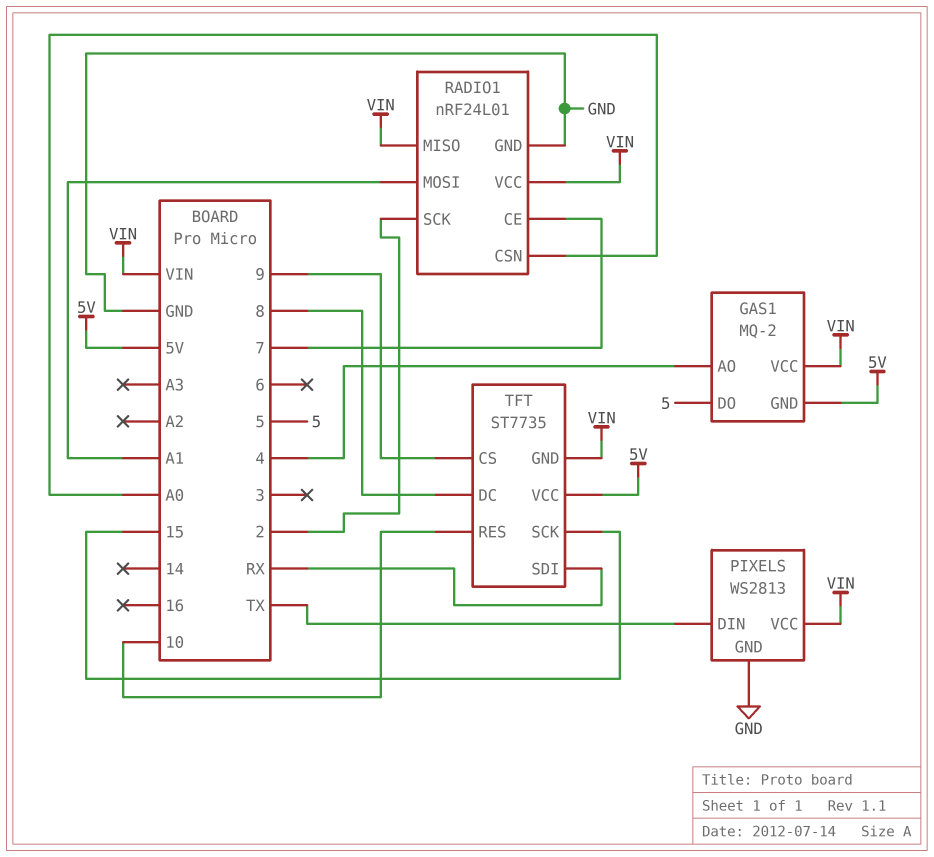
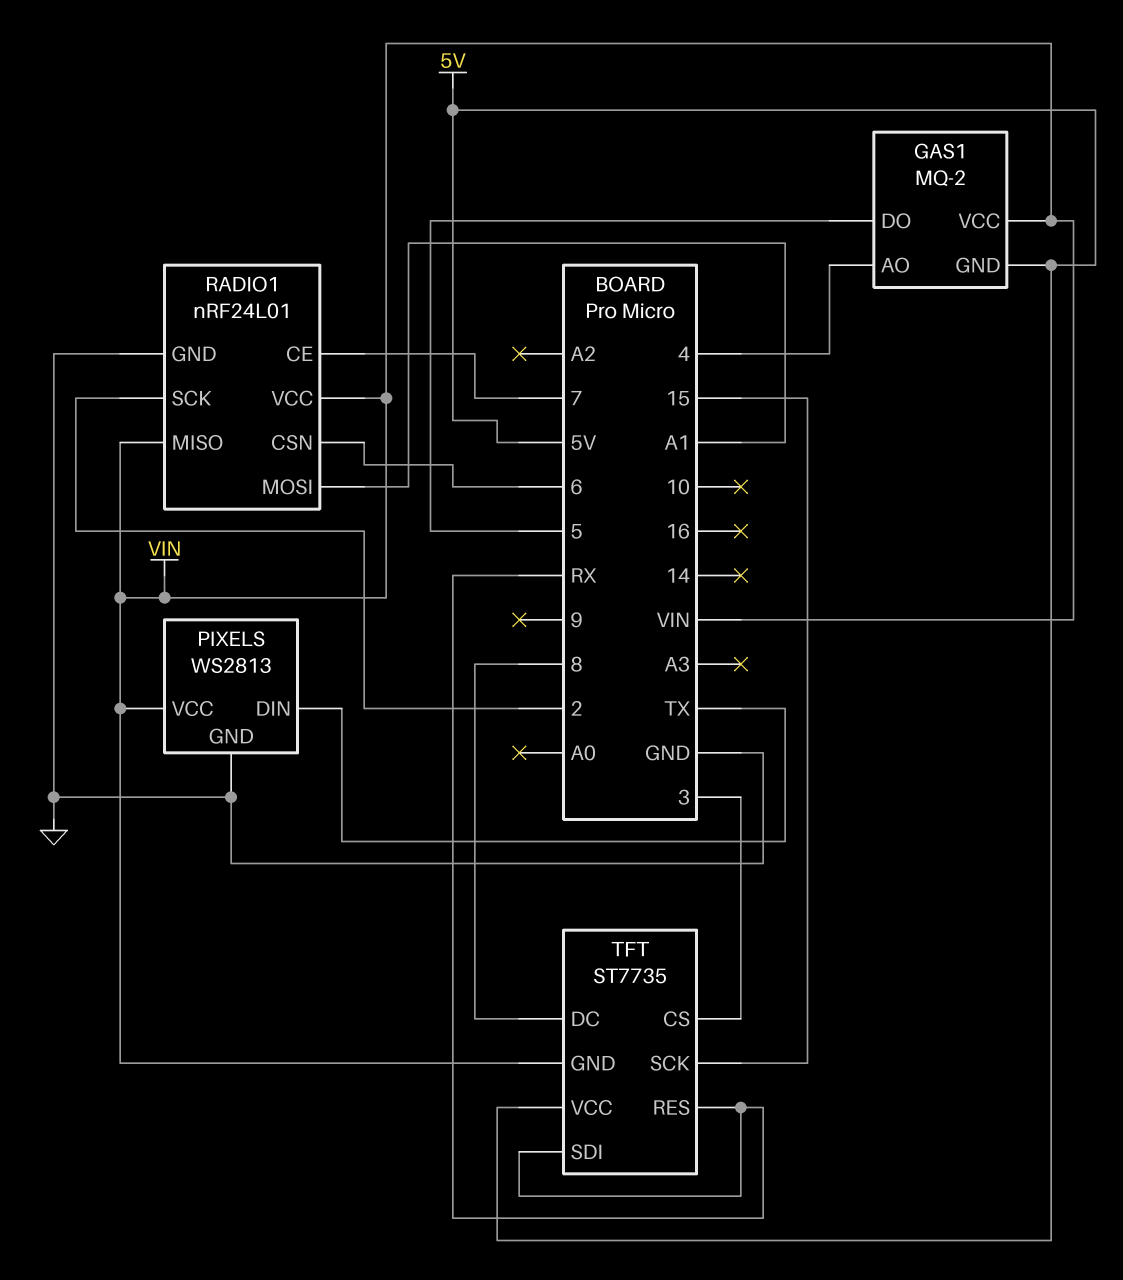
RADIO1 pin CSN: A0 -> 6
TFT pin CS: 9 -> 3
TFT pin RES: 10 -> RX

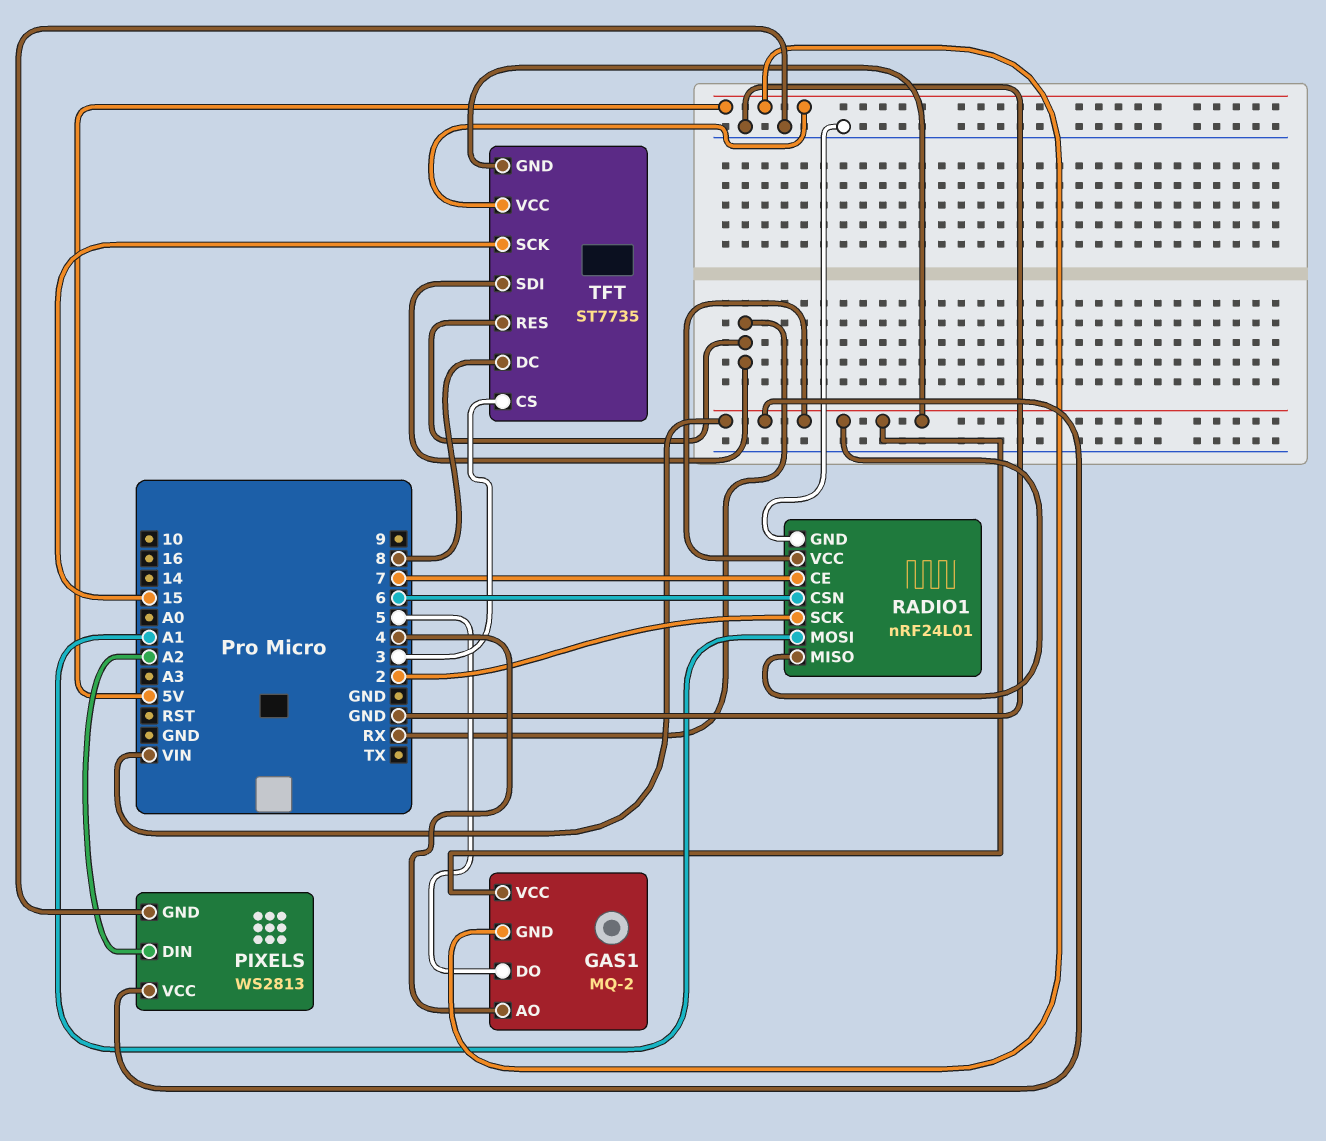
PIXELS pin DIN: TX -> A2

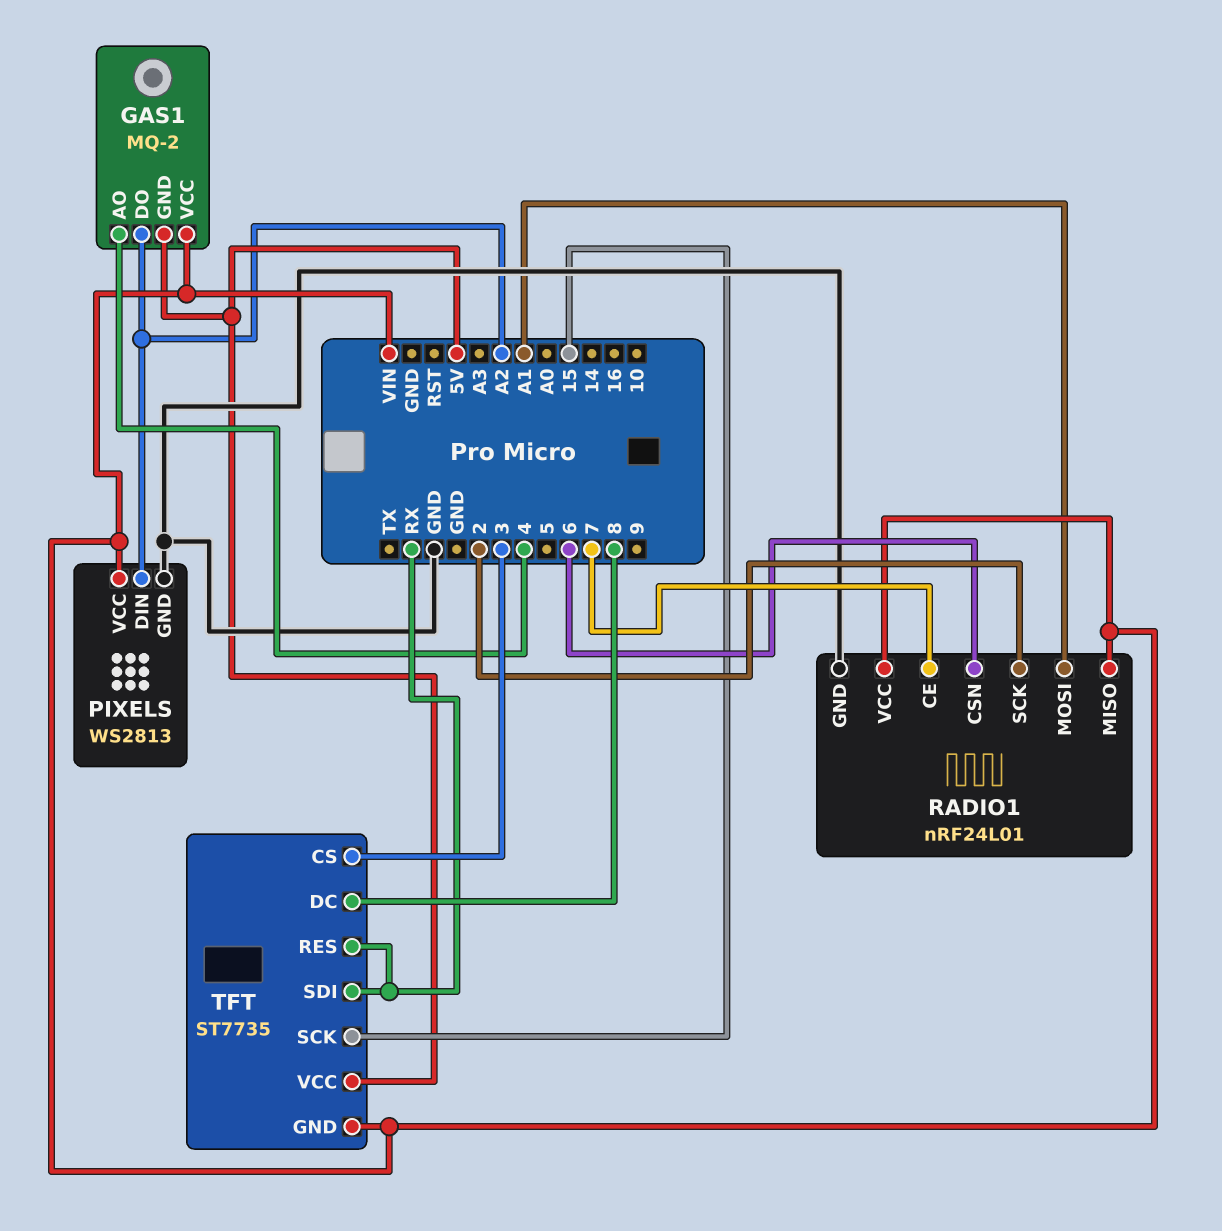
GAS1 pin DO: 5 -> A2

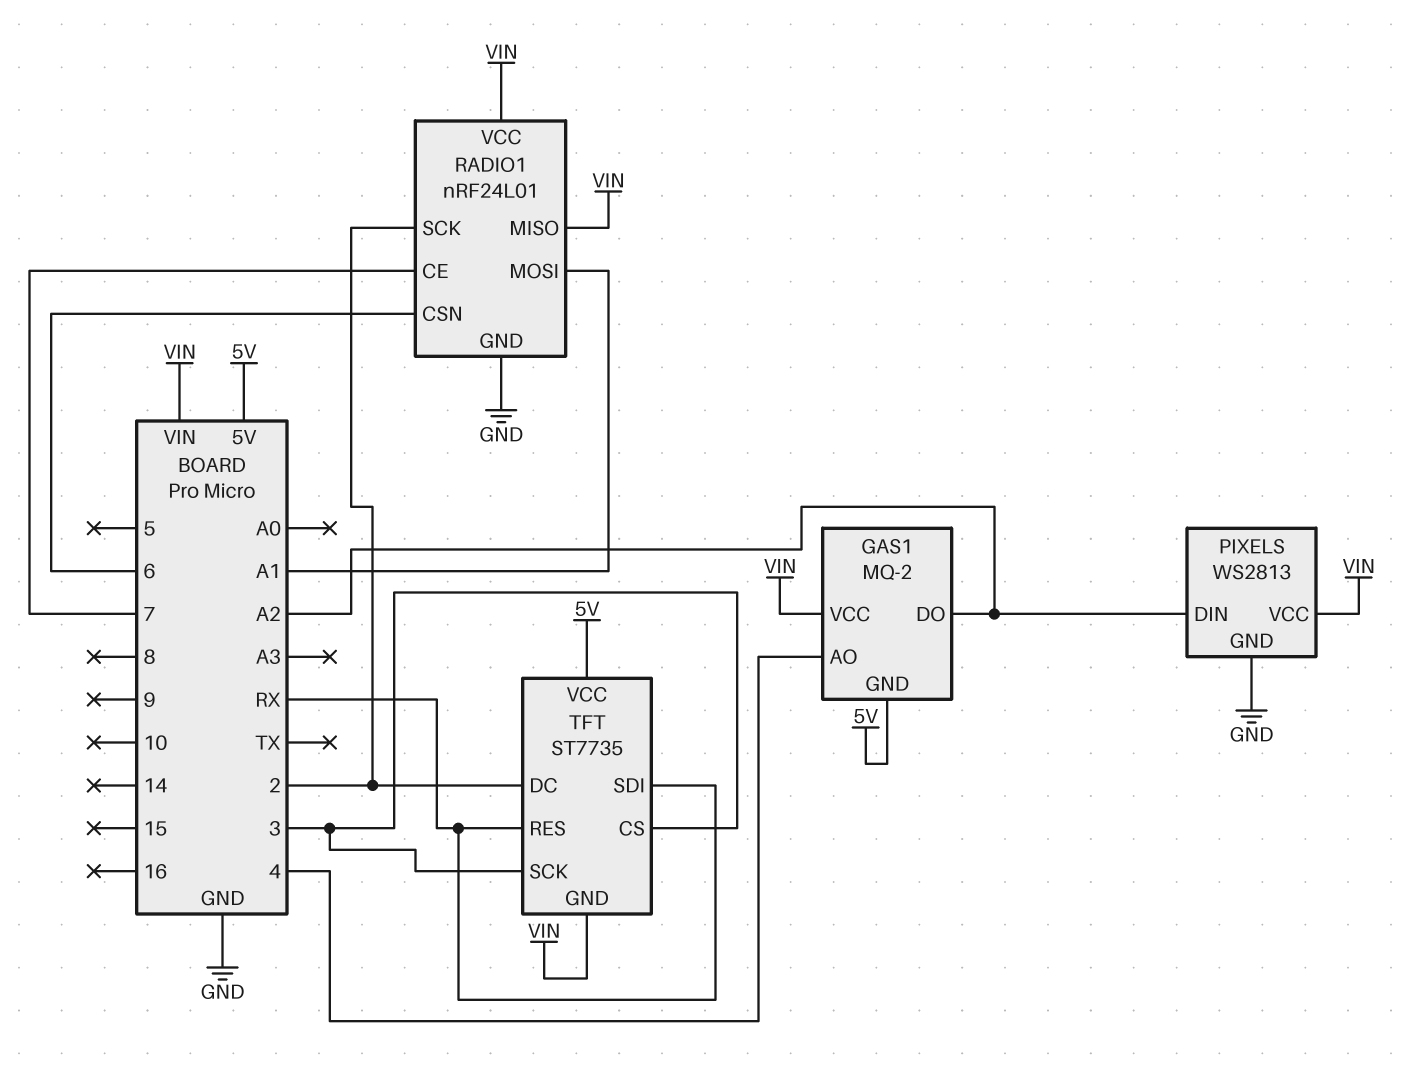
TFT pin DC: 8 -> 2
TFT pin SCK: 15 -> 3

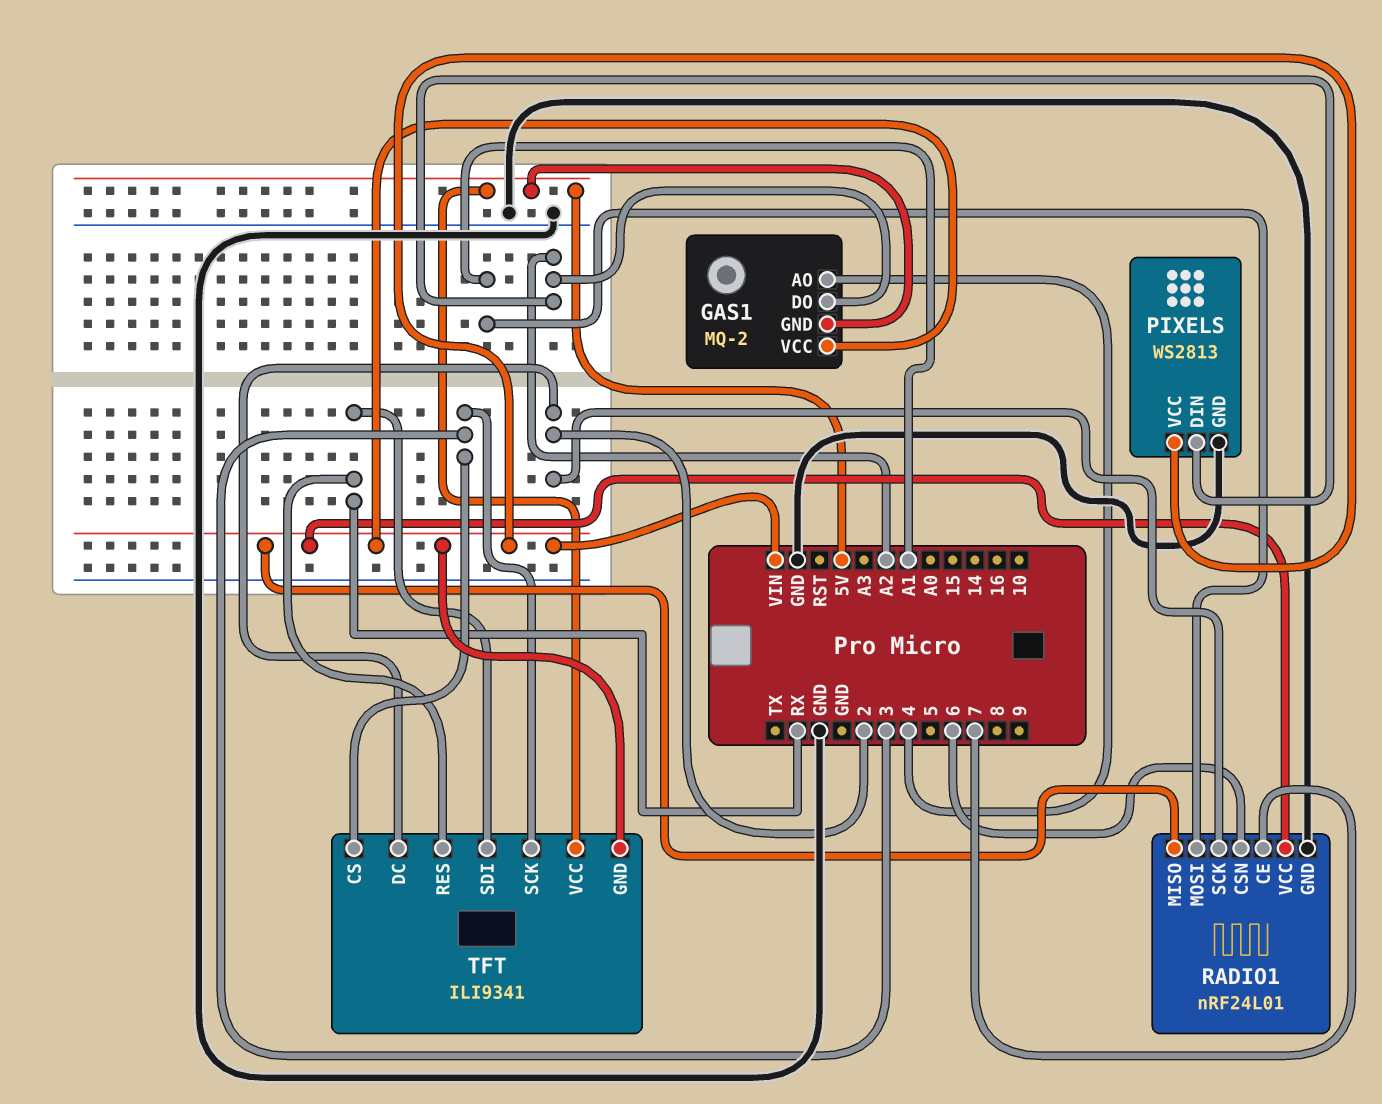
TFT: ST7735 -> ILI9341

